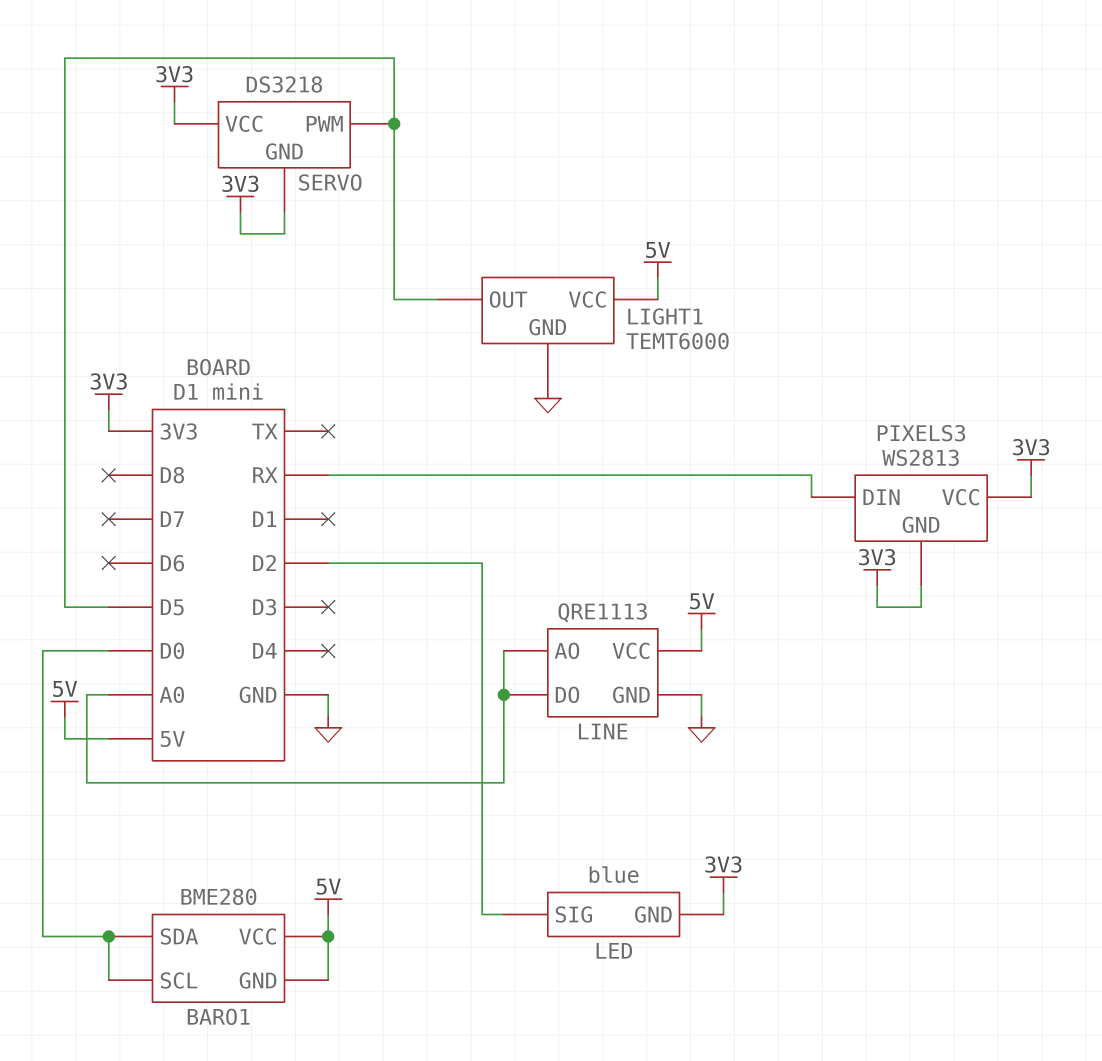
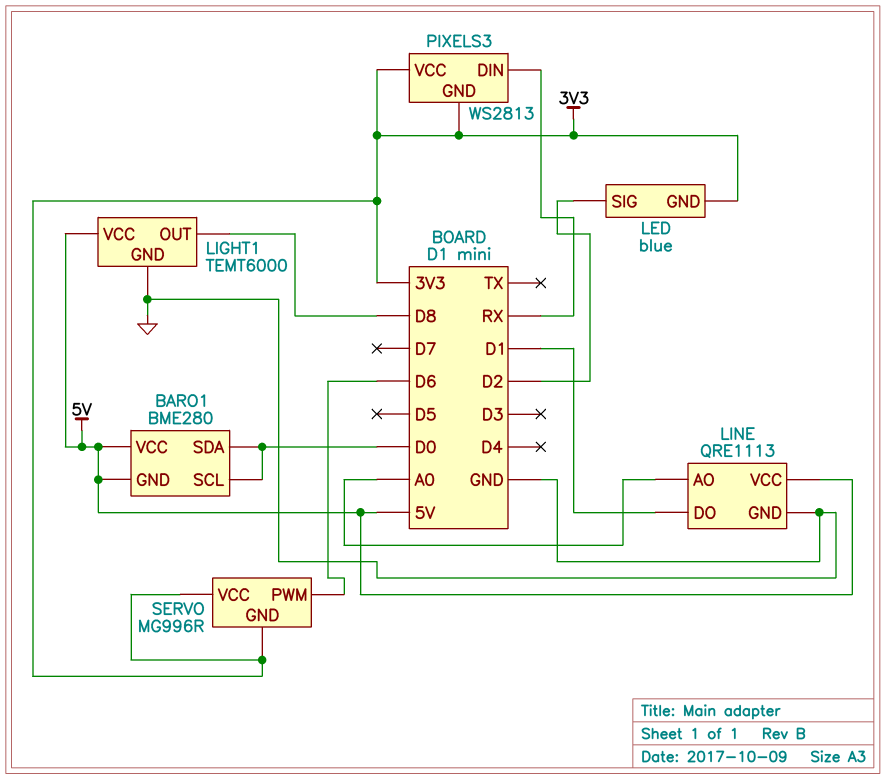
LIGHT1 pin OUT: D5 -> D8
LINE pin DO: A0 -> D1
SERVO: DS3218 -> MG996R
SERVO pin PWM: D5 -> D6

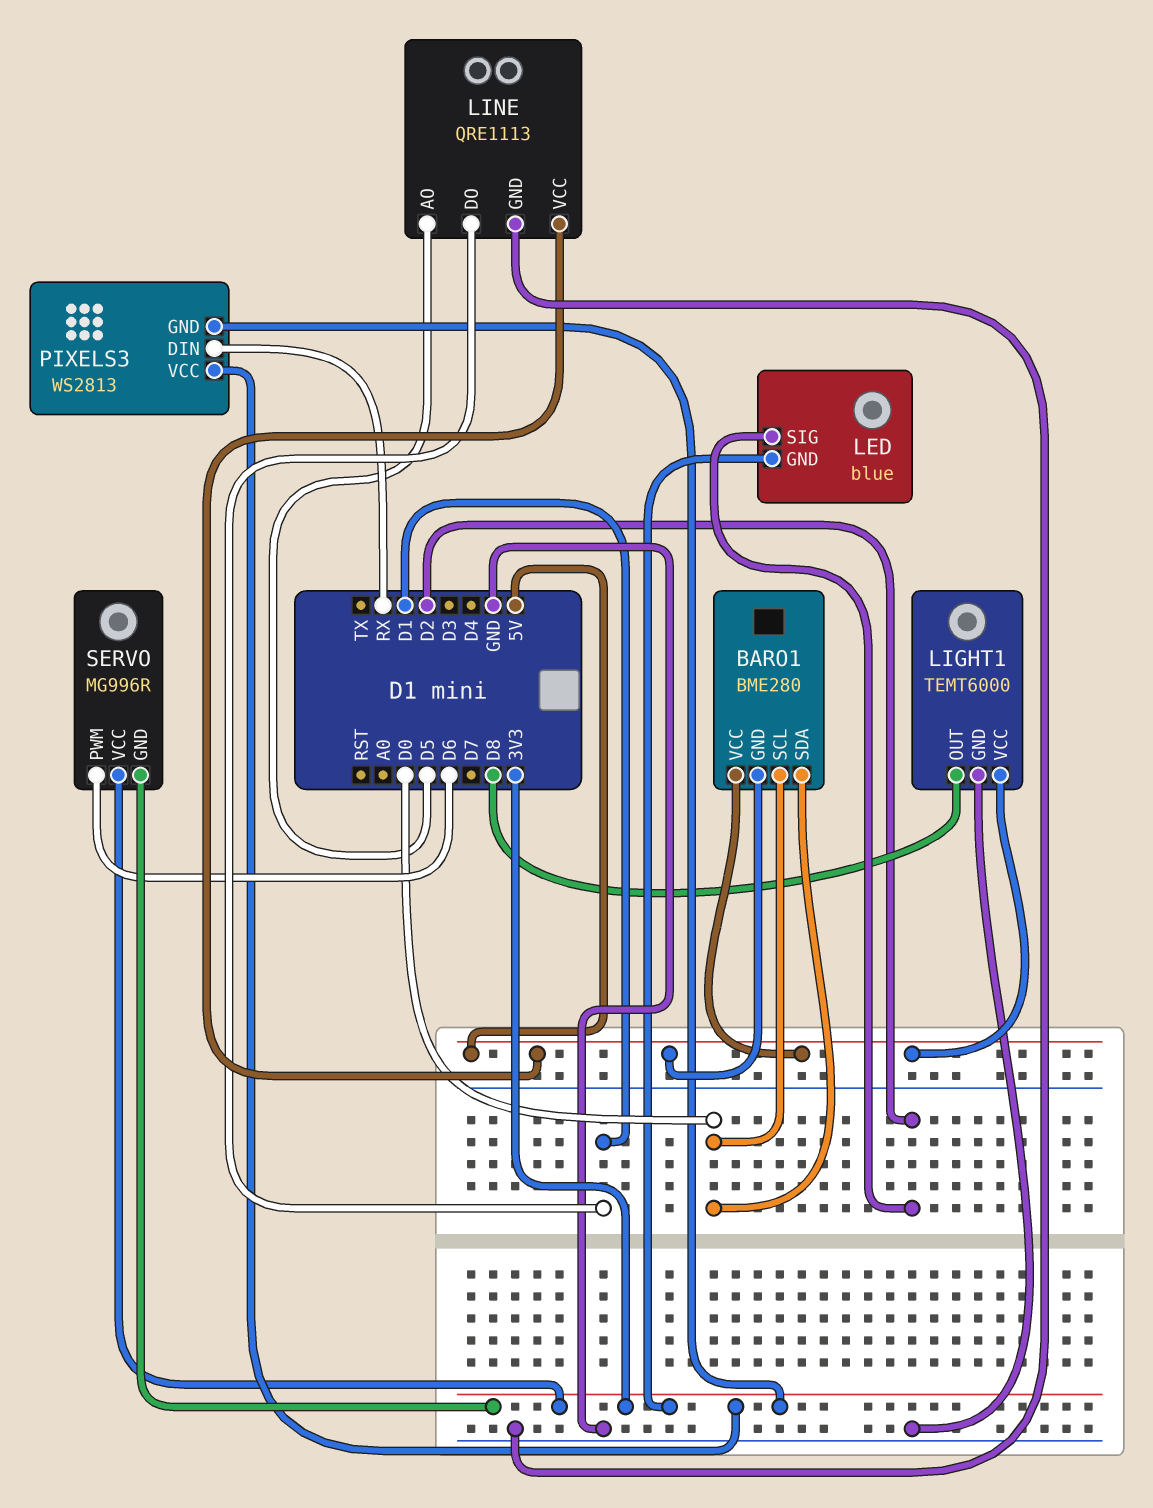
LINE pin AO: A0 -> D5

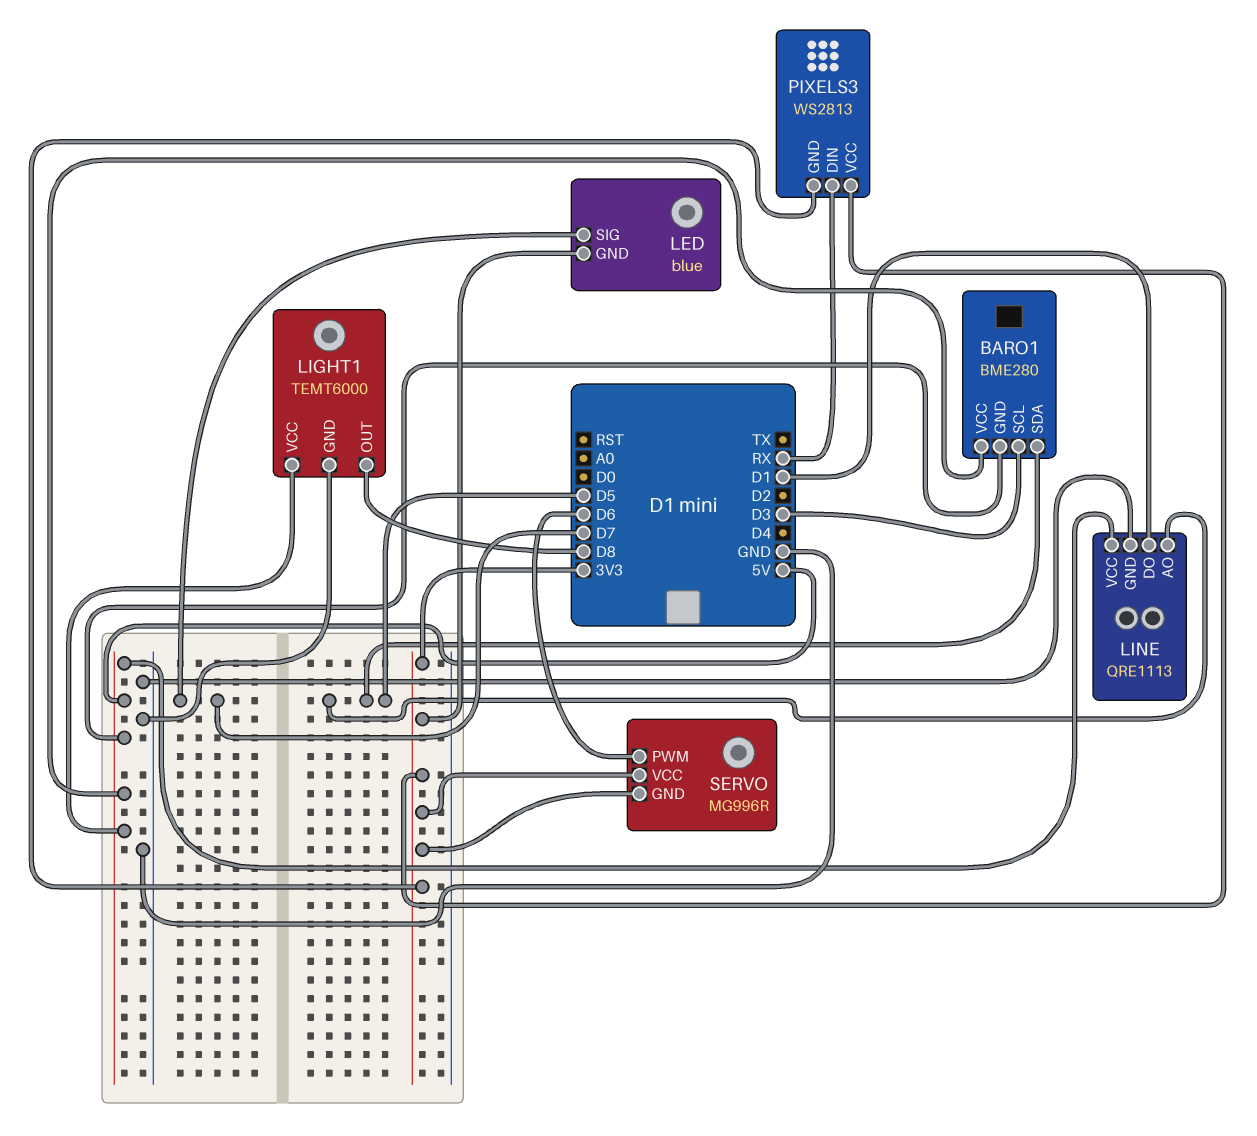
BARO1 pin SCL: D0 -> D3
BARO1 pin SDA: D0 -> D5
LED pin SIG: D2 -> D7

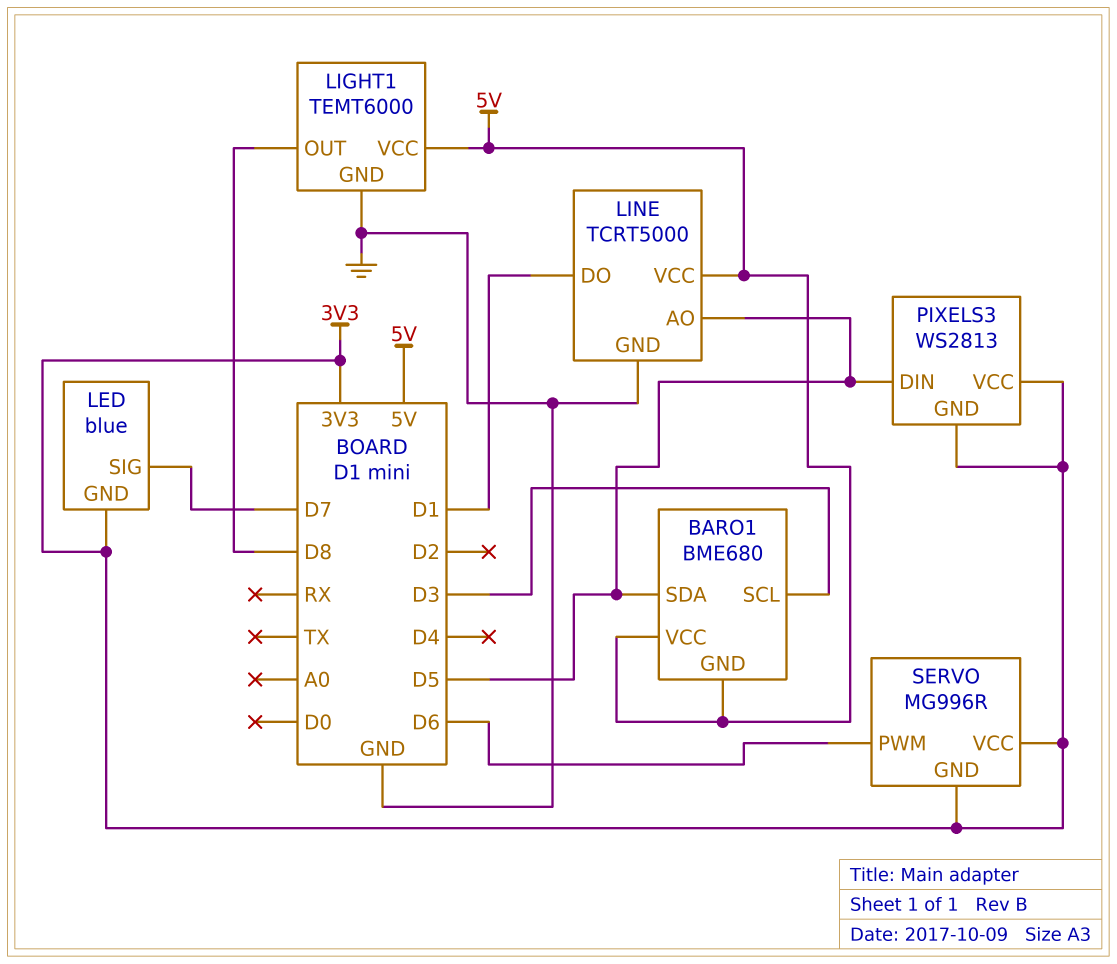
BARO1: BME280 -> BME680
LINE: QRE1113 -> TCRT5000
PIXELS3 pin DIN: RX -> D5

